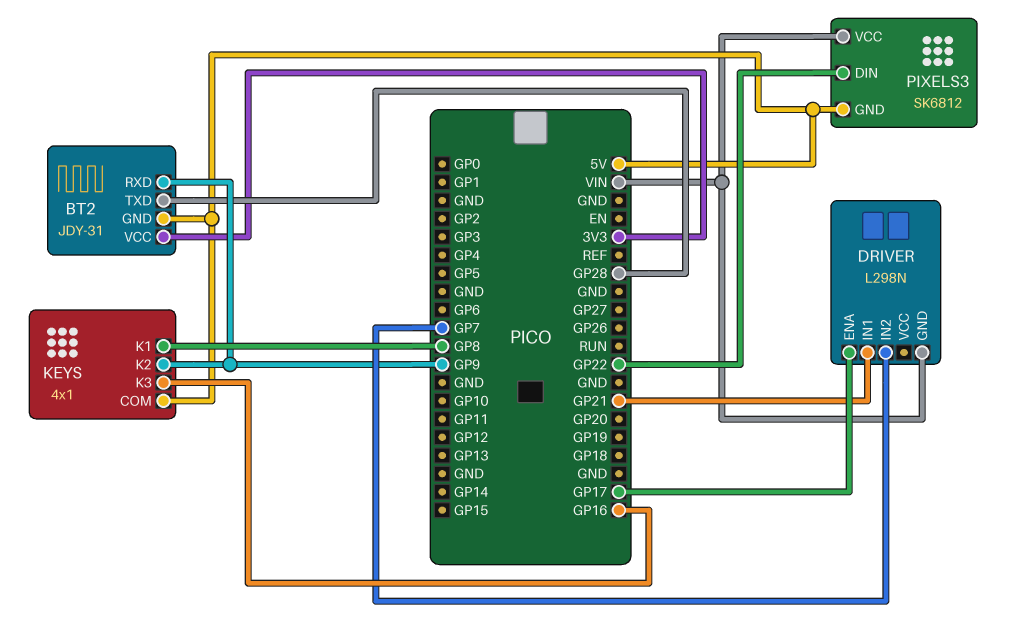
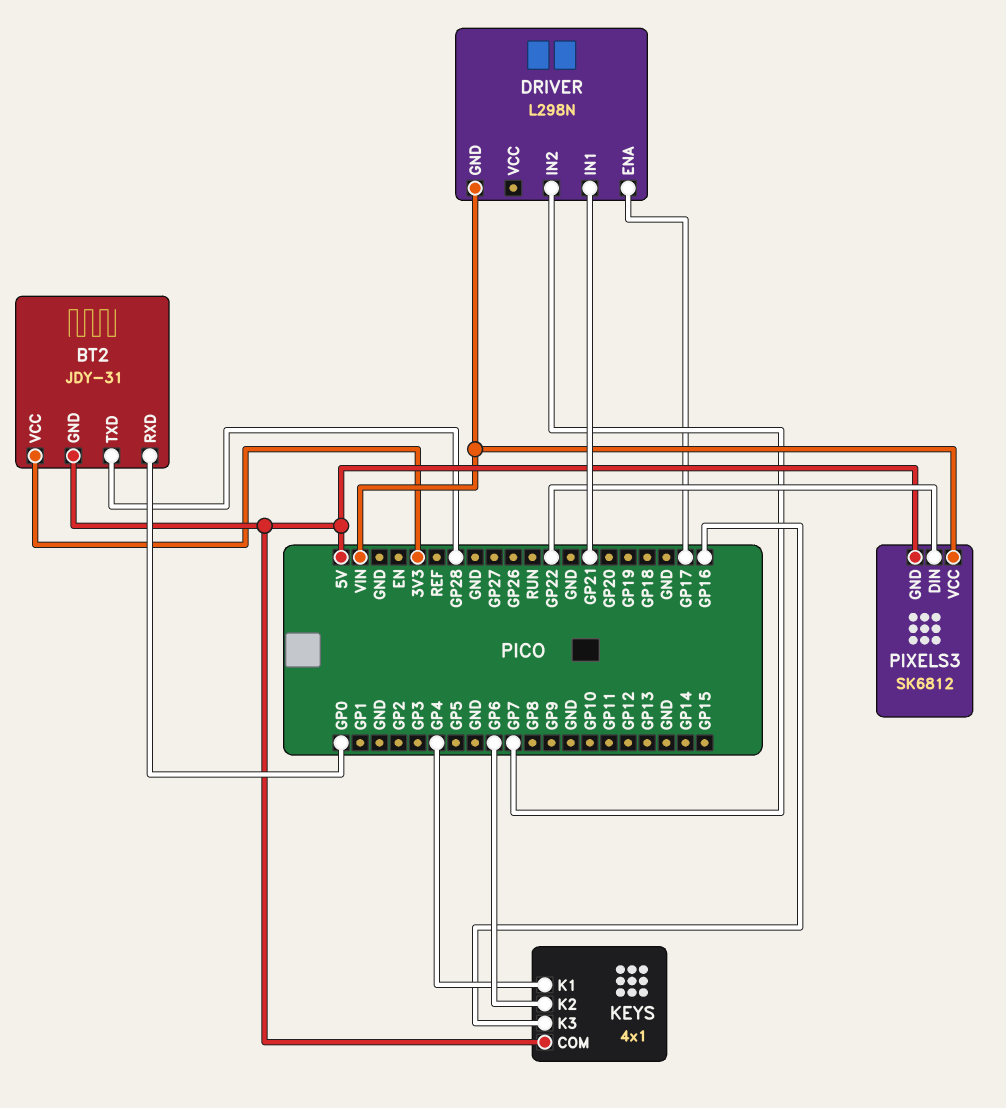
BT2 pin RXD: GP9 -> GP0
KEYS pin K1: GP8 -> GP4
KEYS pin K2: GP9 -> GP6

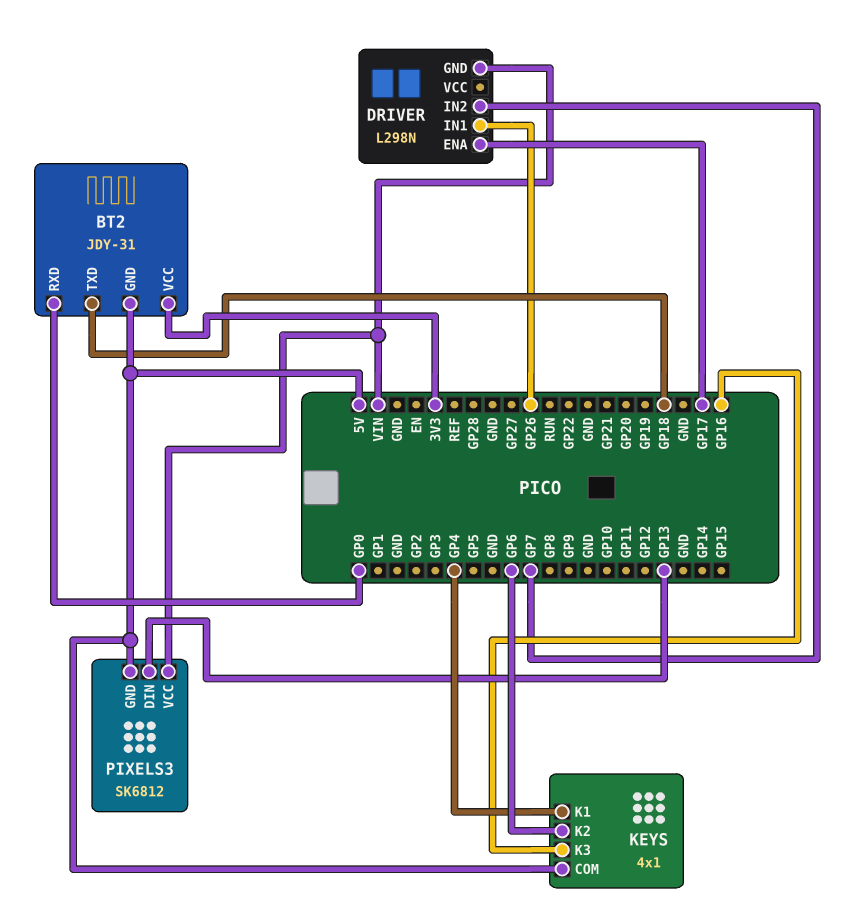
BT2 pin TXD: GP28 -> GP18
DRIVER pin IN1: GP21 -> GP26
PIXELS3 pin DIN: GP22 -> GP13

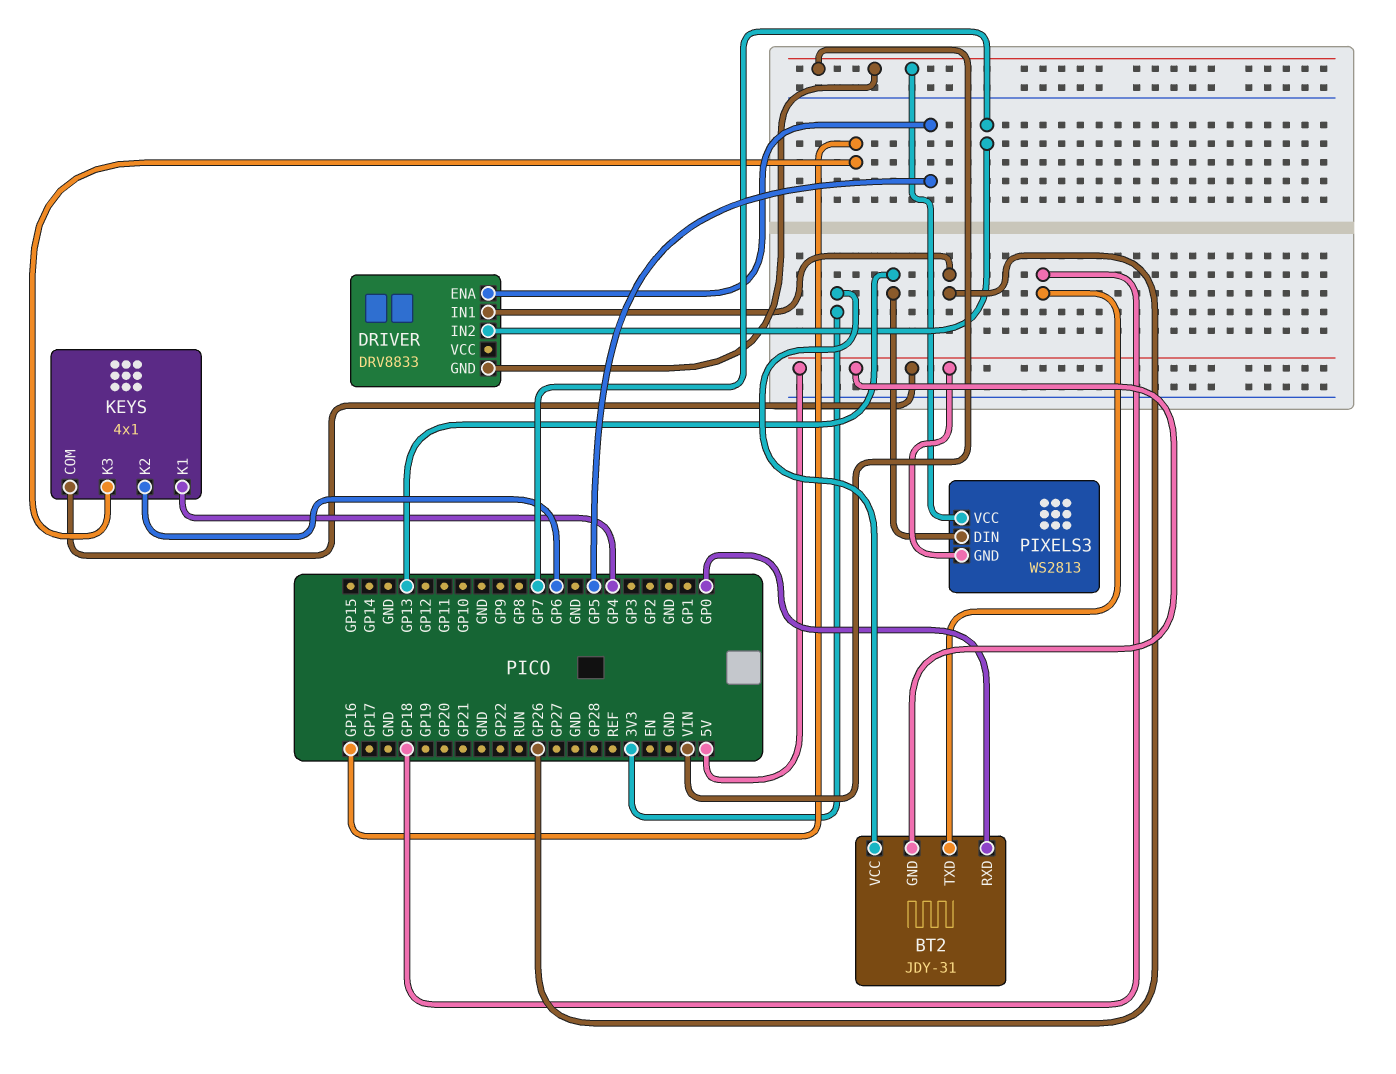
DRIVER: L298N -> DRV8833
DRIVER pin ENA: GP17 -> GP5
PIXELS3: SK6812 -> WS2813

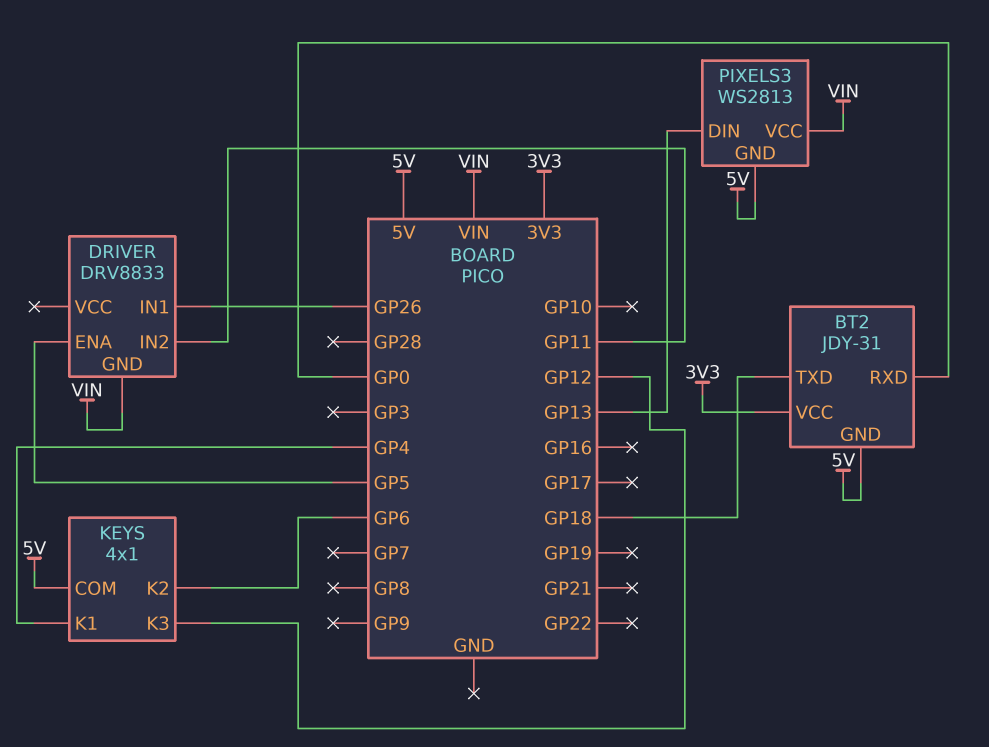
DRIVER pin IN2: GP7 -> GP11
KEYS pin K3: GP16 -> GP12

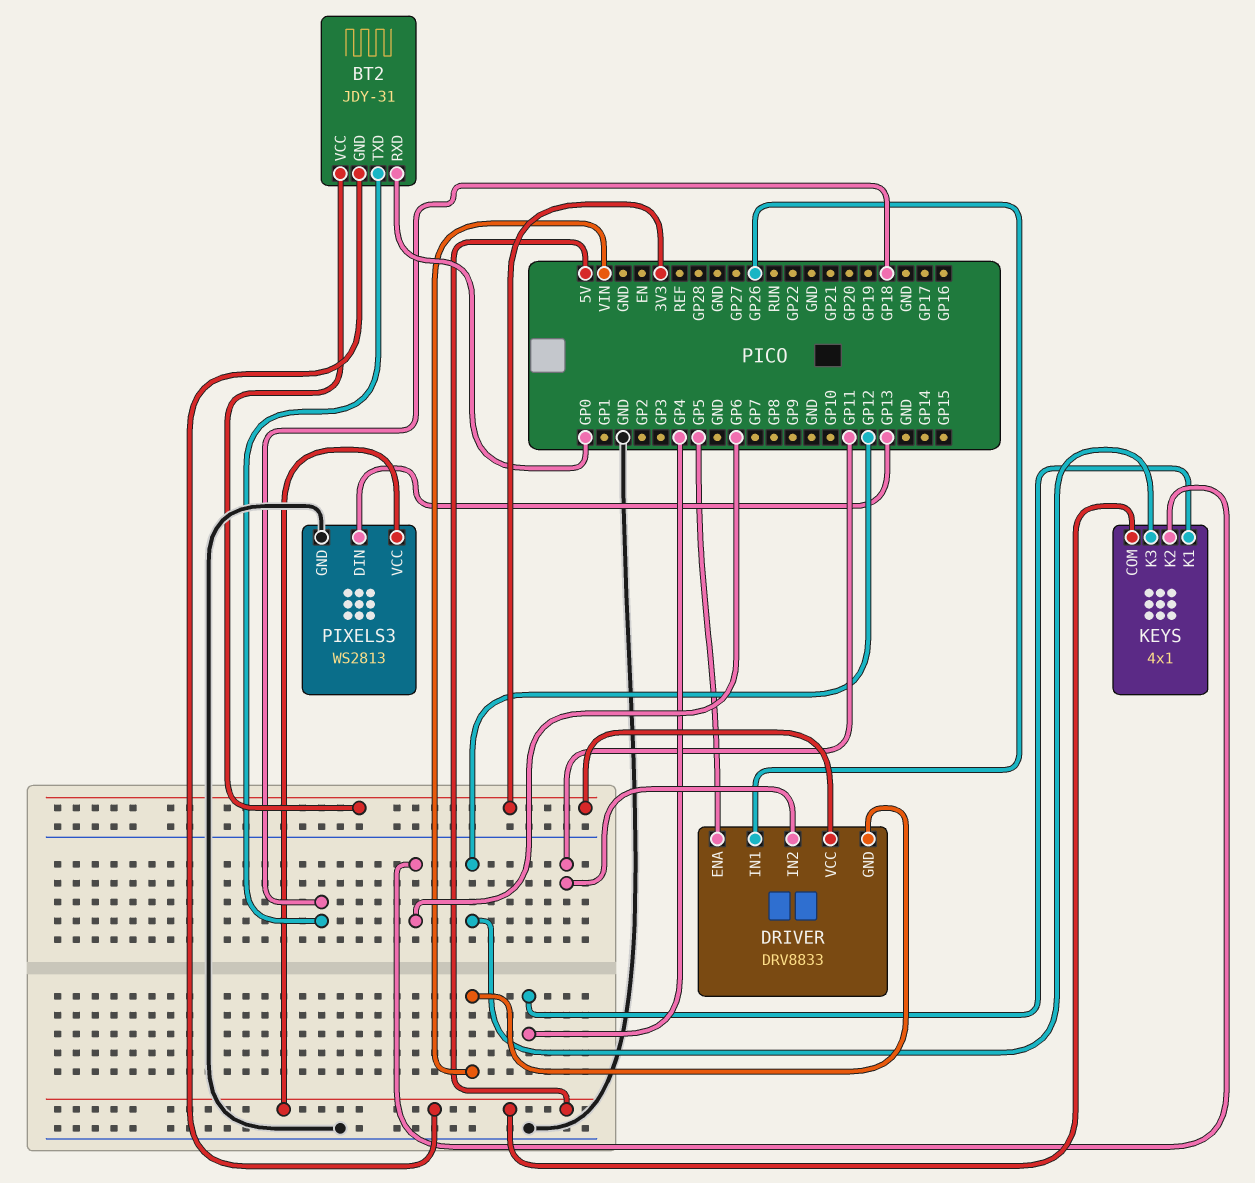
DRIVER pin VCC: none -> 3V3
PIXELS3 pin GND: 5V -> GND
PIXELS3 pin VCC: VIN -> 5V

